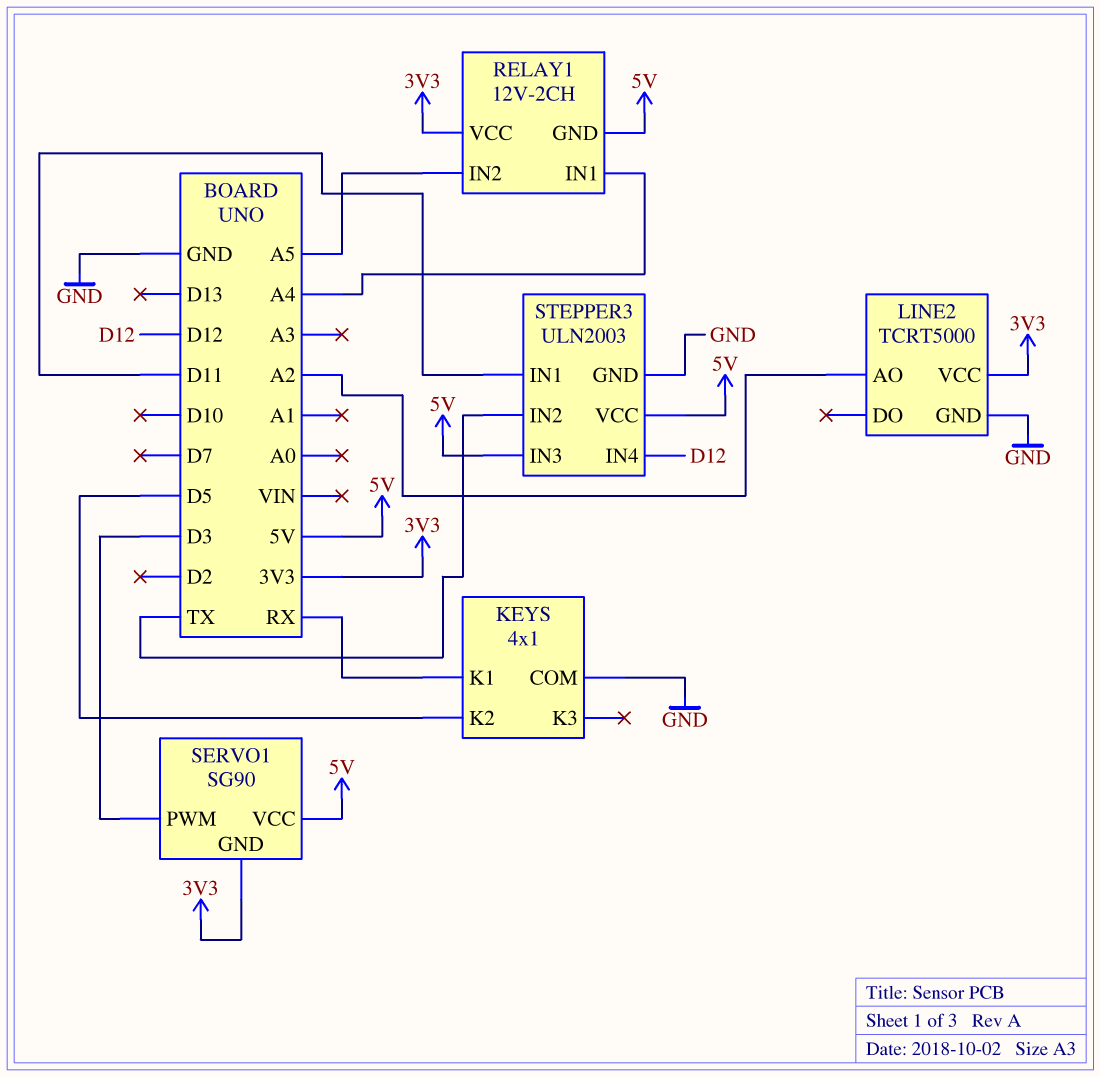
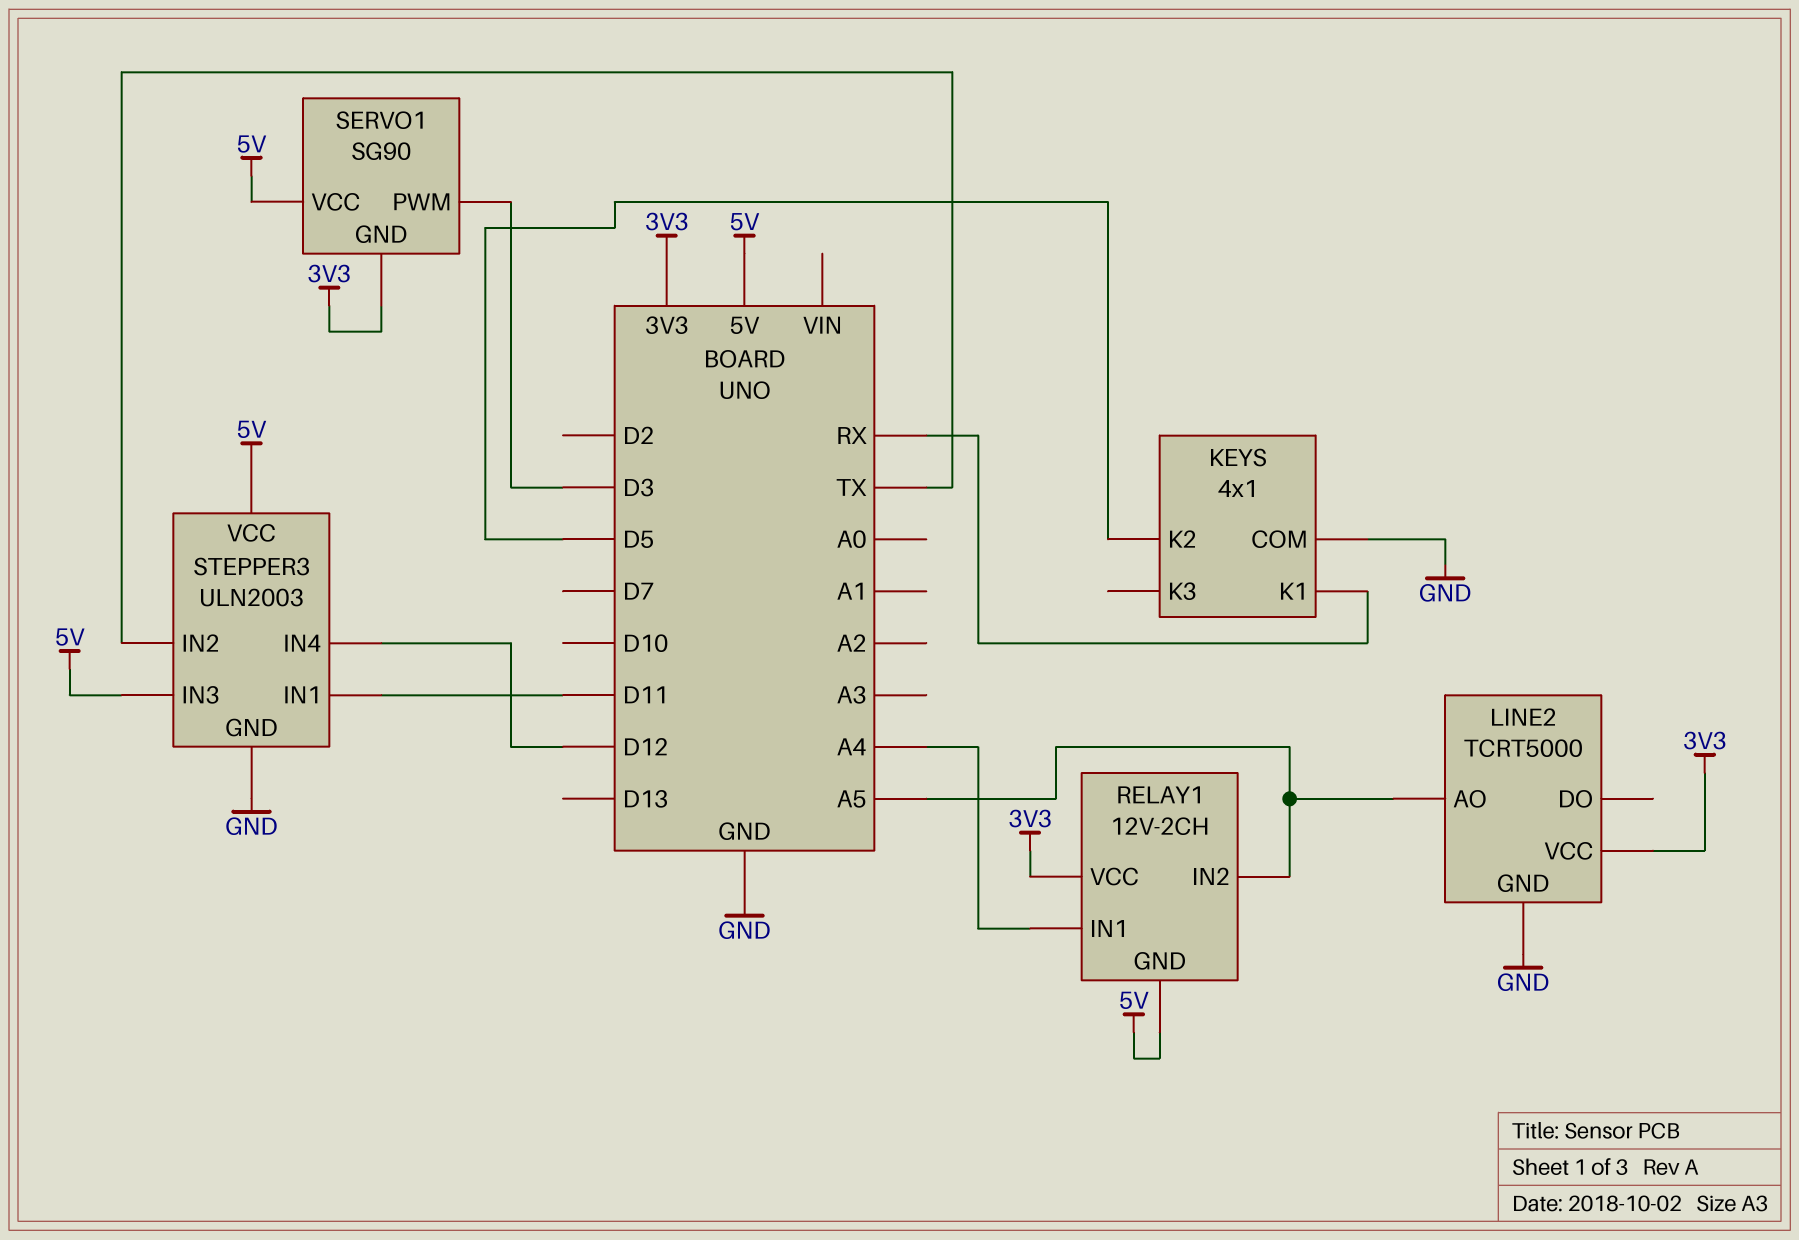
LINE2 pin AO: A2 -> A5

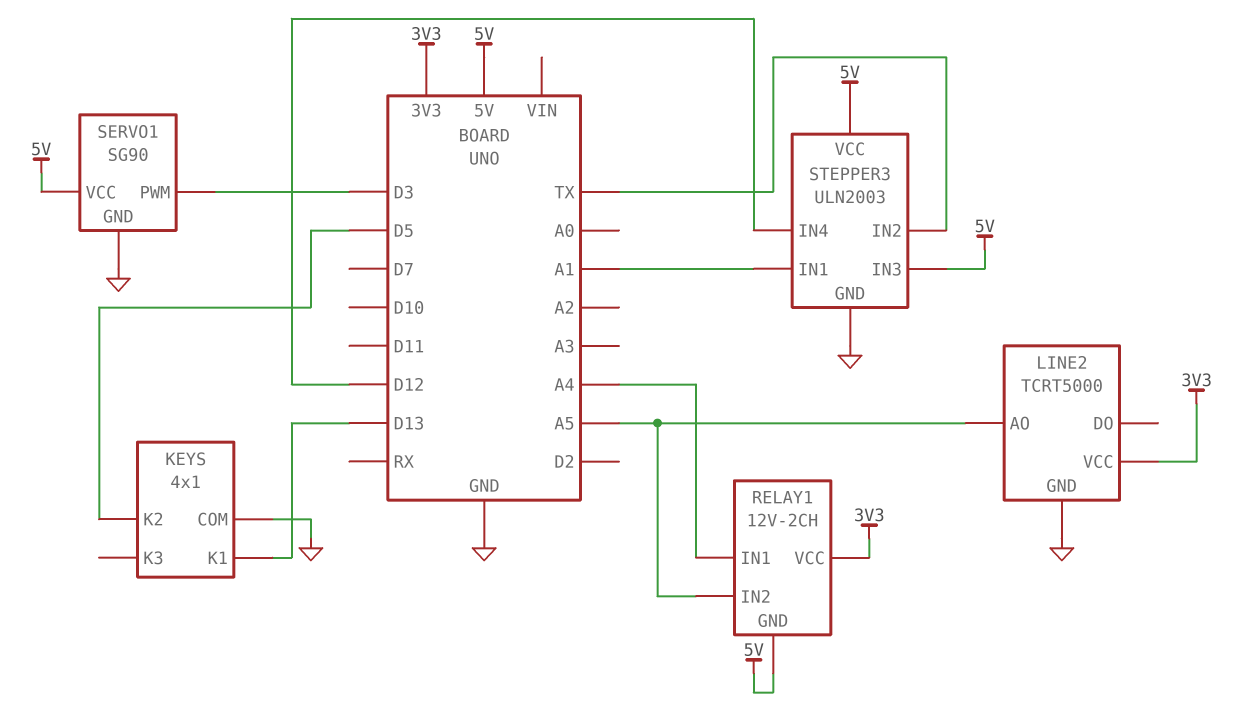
KEYS pin K1: RX -> D13
SERVO1 pin GND: 3V3 -> GND
STEPPER3 pin IN1: D11 -> A1

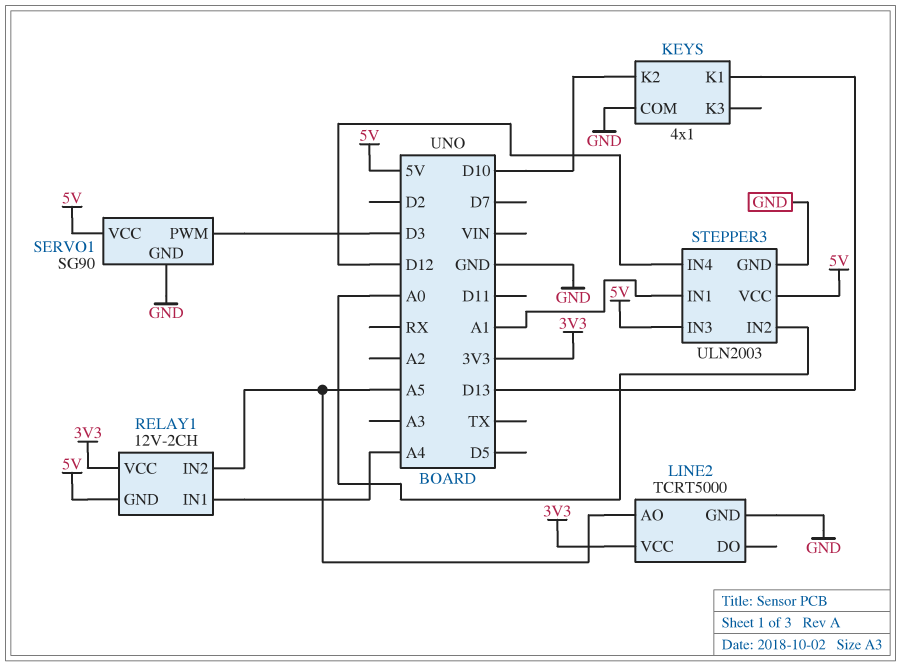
KEYS pin K2: D5 -> D10
STEPPER3 pin IN2: TX -> A0

